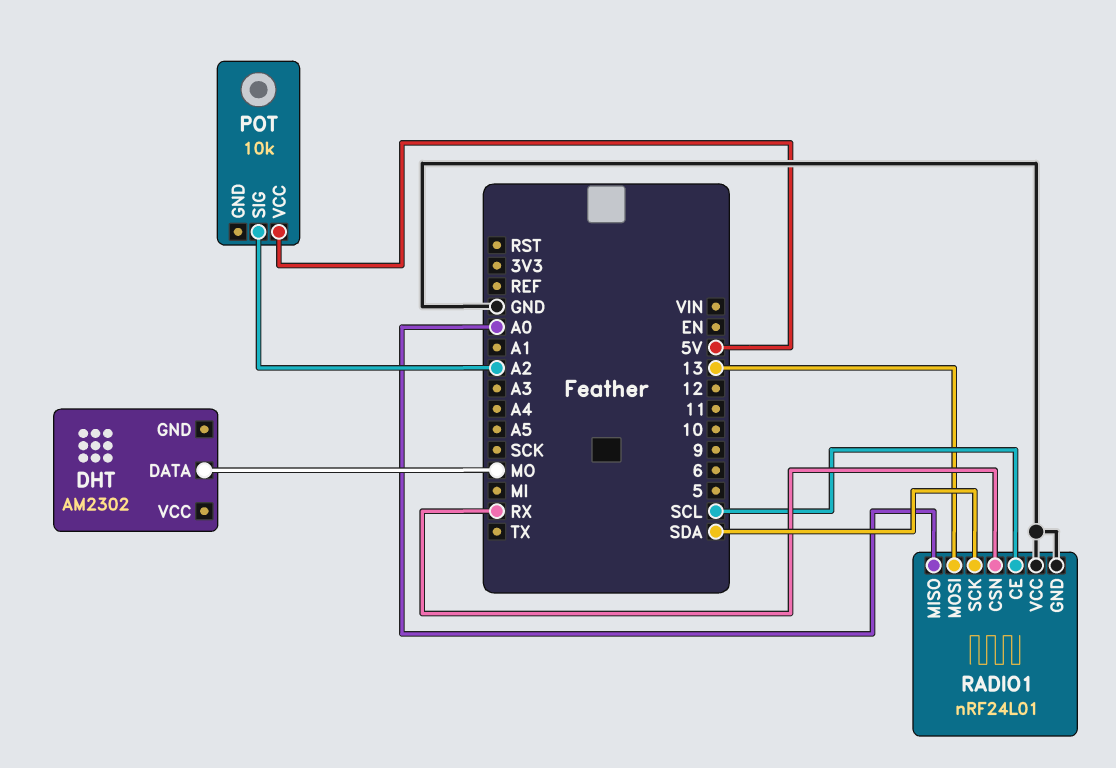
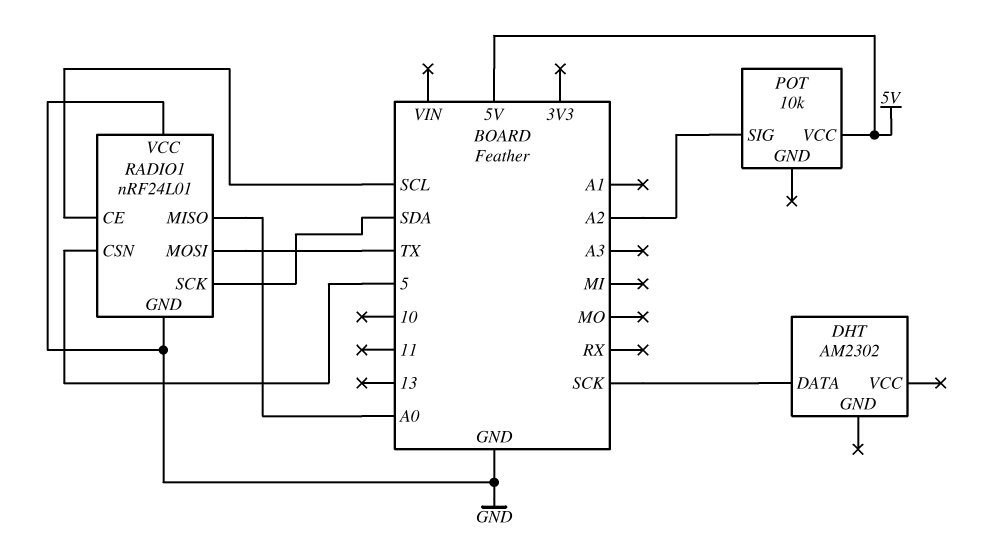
DHT pin DATA: MO -> SCK
RADIO1 pin CSN: RX -> 5
RADIO1 pin MOSI: 13 -> TX

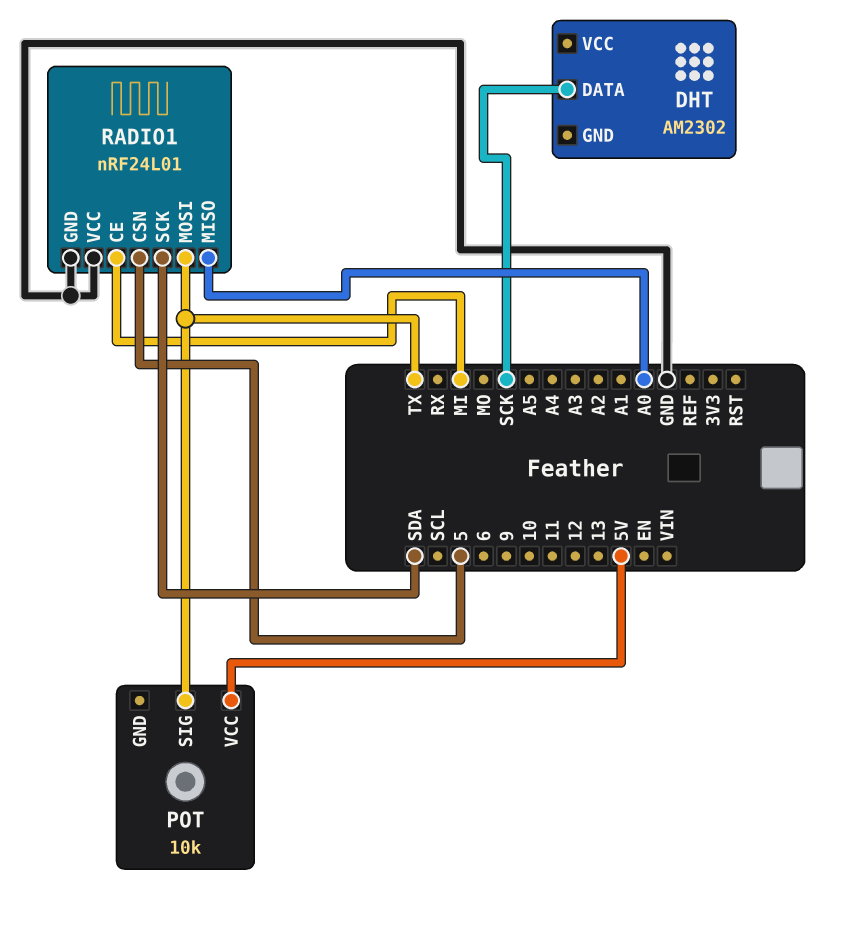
POT pin SIG: A2 -> TX
RADIO1 pin CE: SCL -> MI

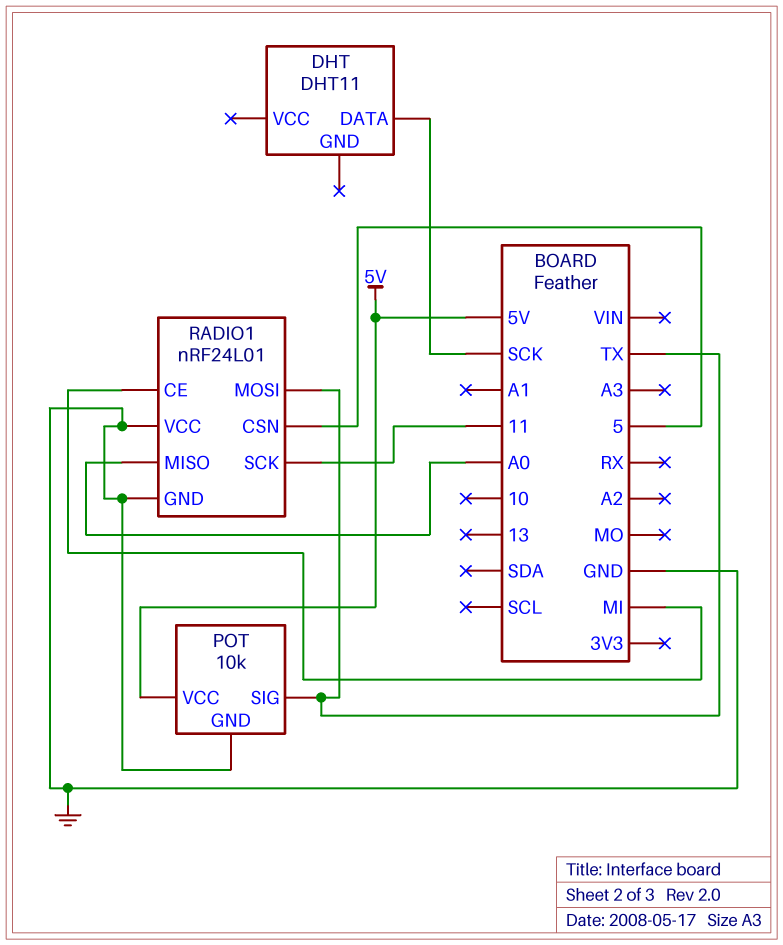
DHT: AM2302 -> DHT11
POT pin GND: none -> GND
RADIO1 pin SCK: SDA -> 11

